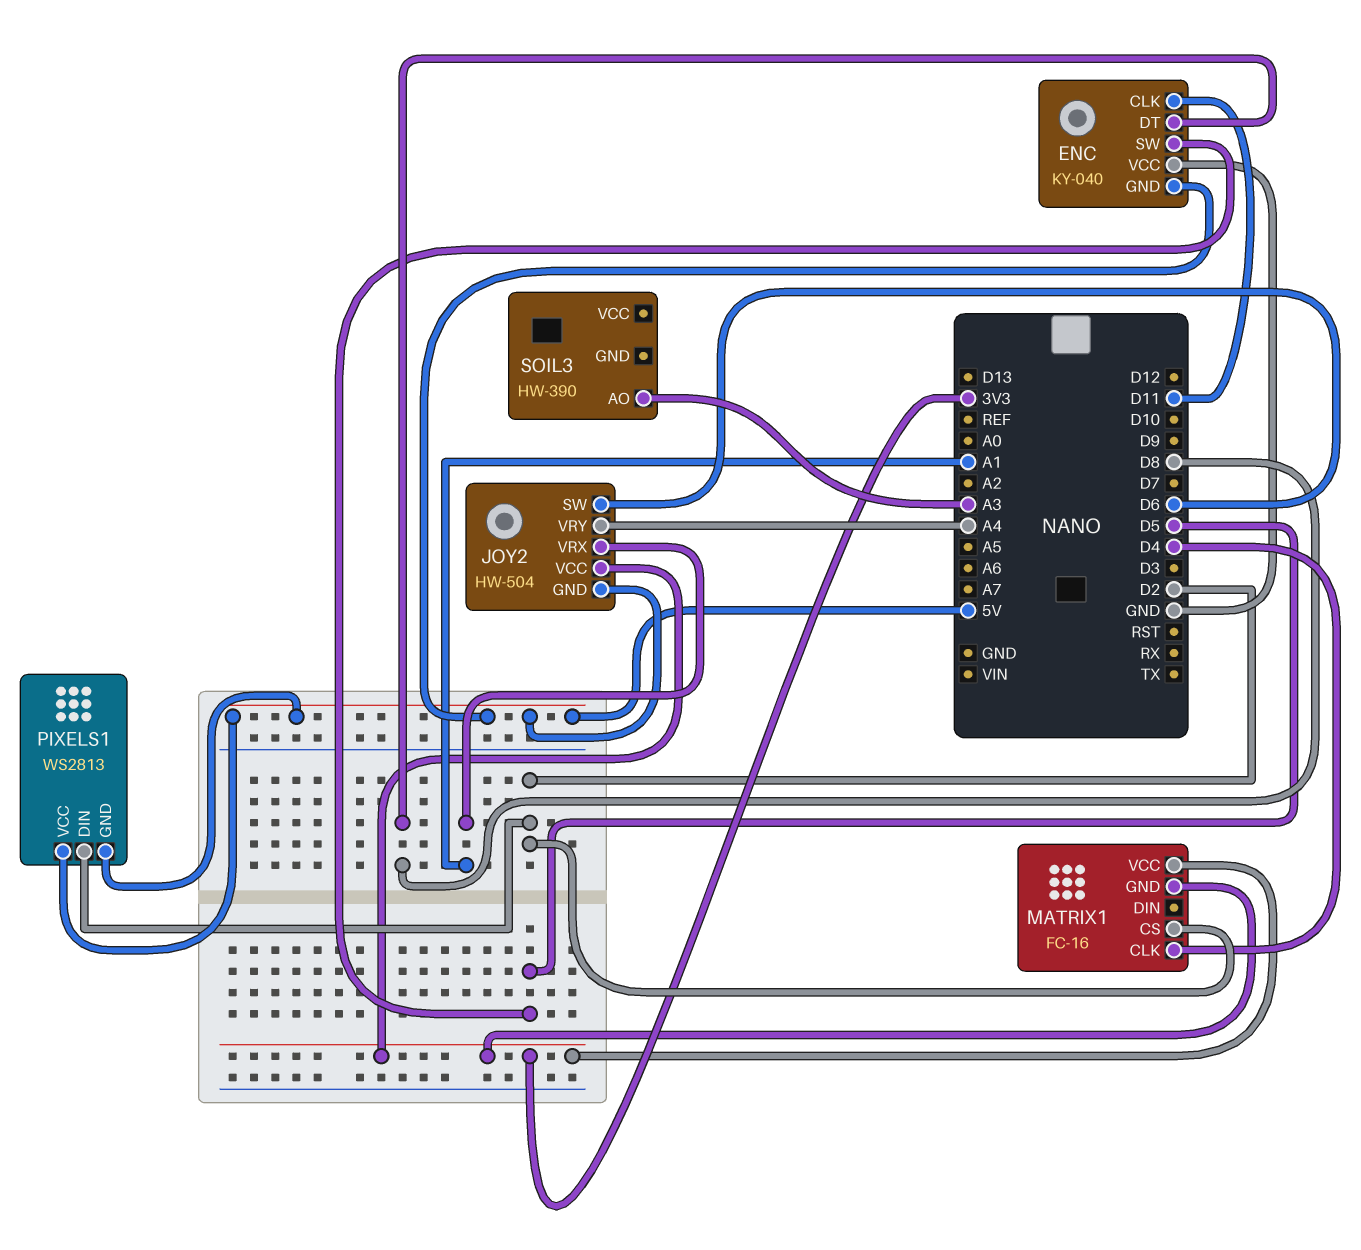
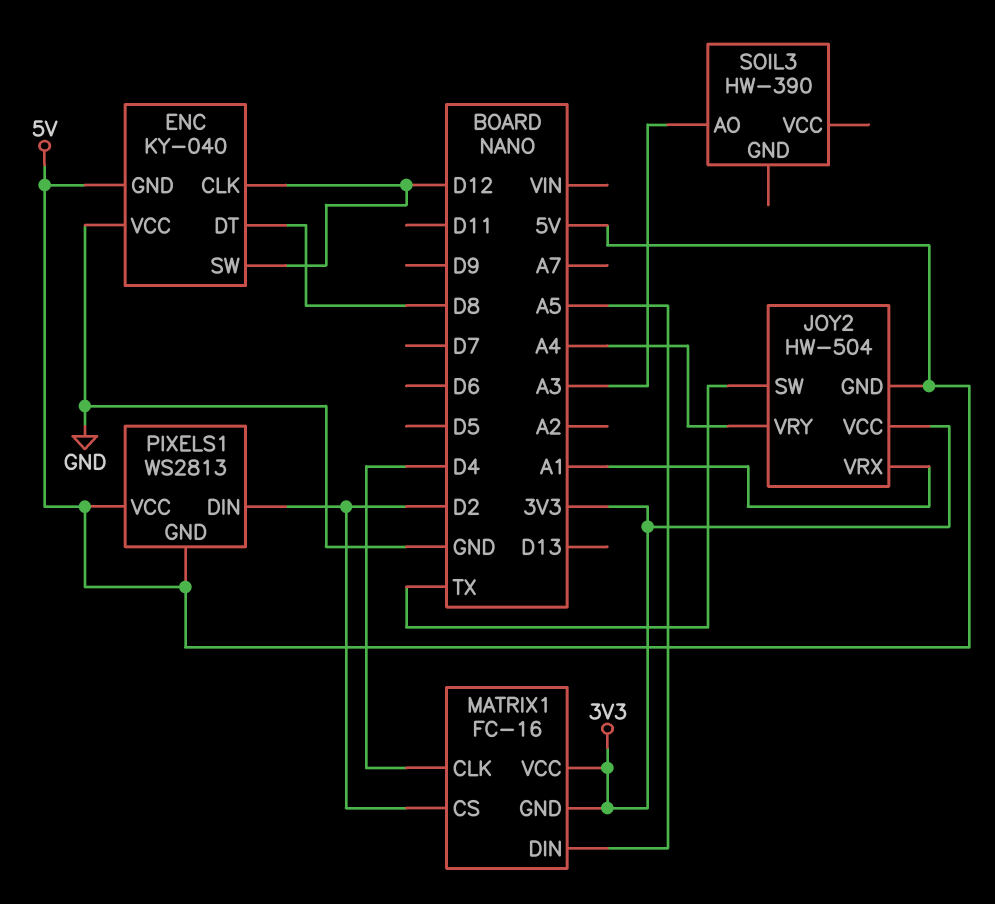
ENC pin CLK: D11 -> D12
ENC pin SW: D5 -> D12
JOY2 pin SW: D6 -> TX
MATRIX1 pin DIN: none -> A5

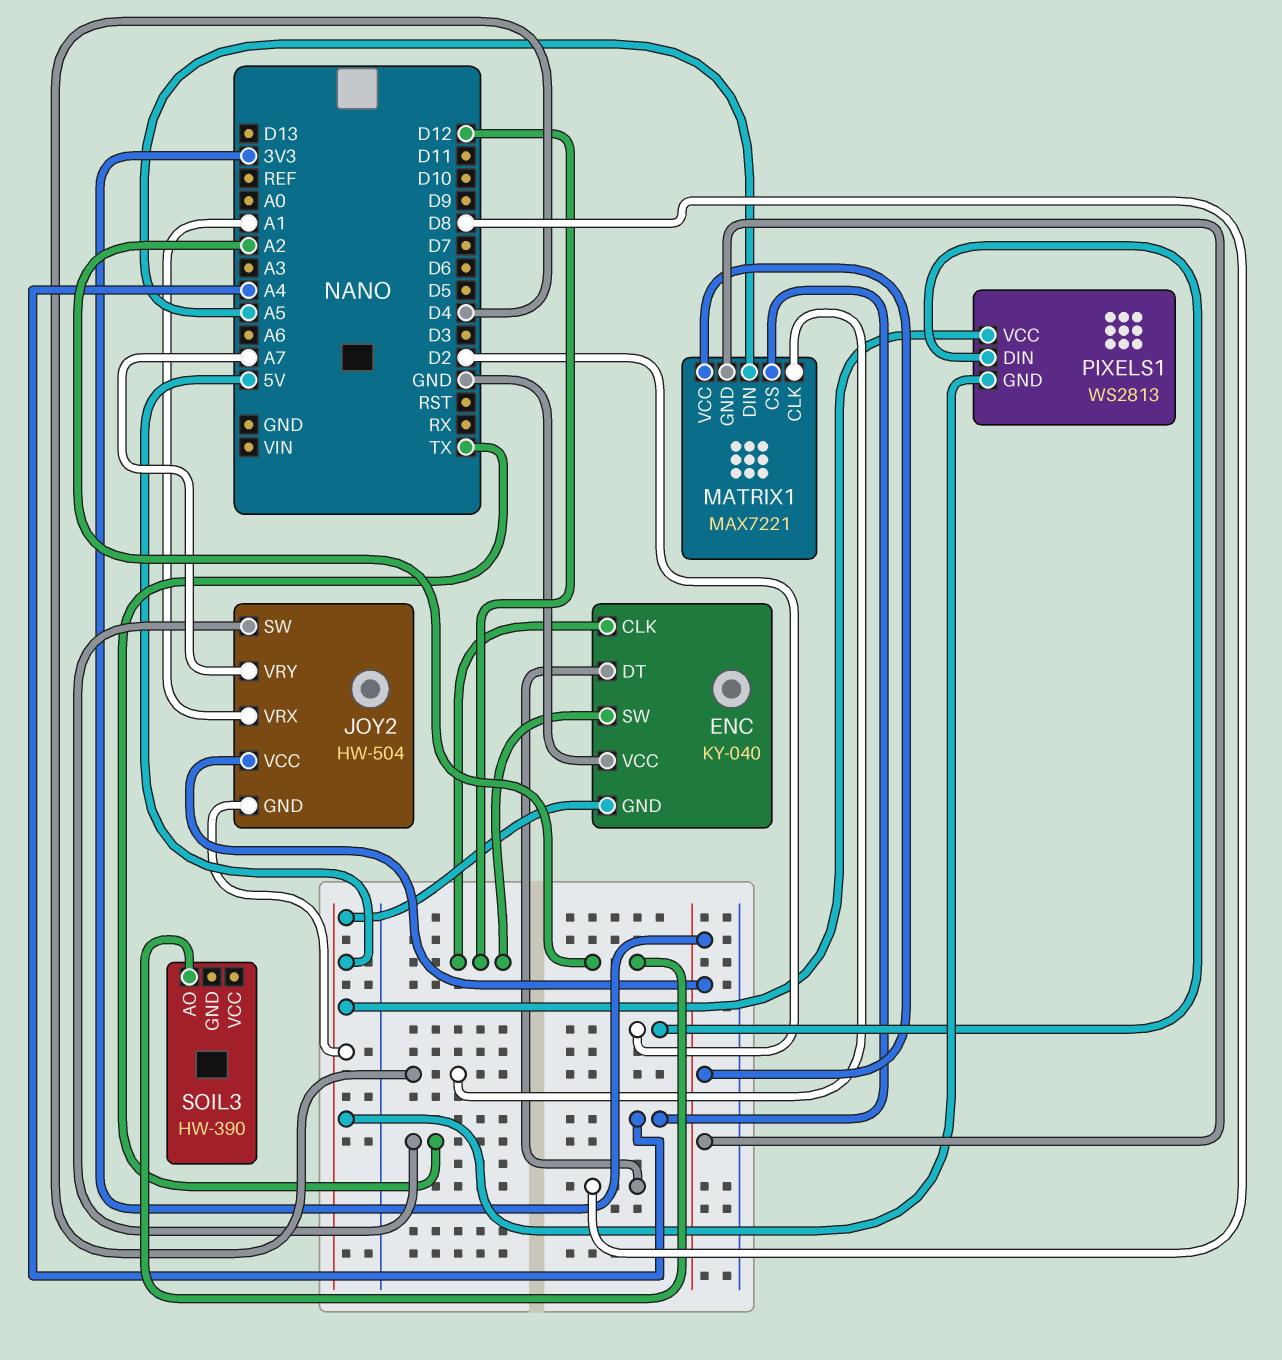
JOY2 pin VRY: A4 -> A7
MATRIX1: FC-16 -> MAX7221
MATRIX1 pin CS: D2 -> A4
SOIL3 pin AO: A3 -> A2

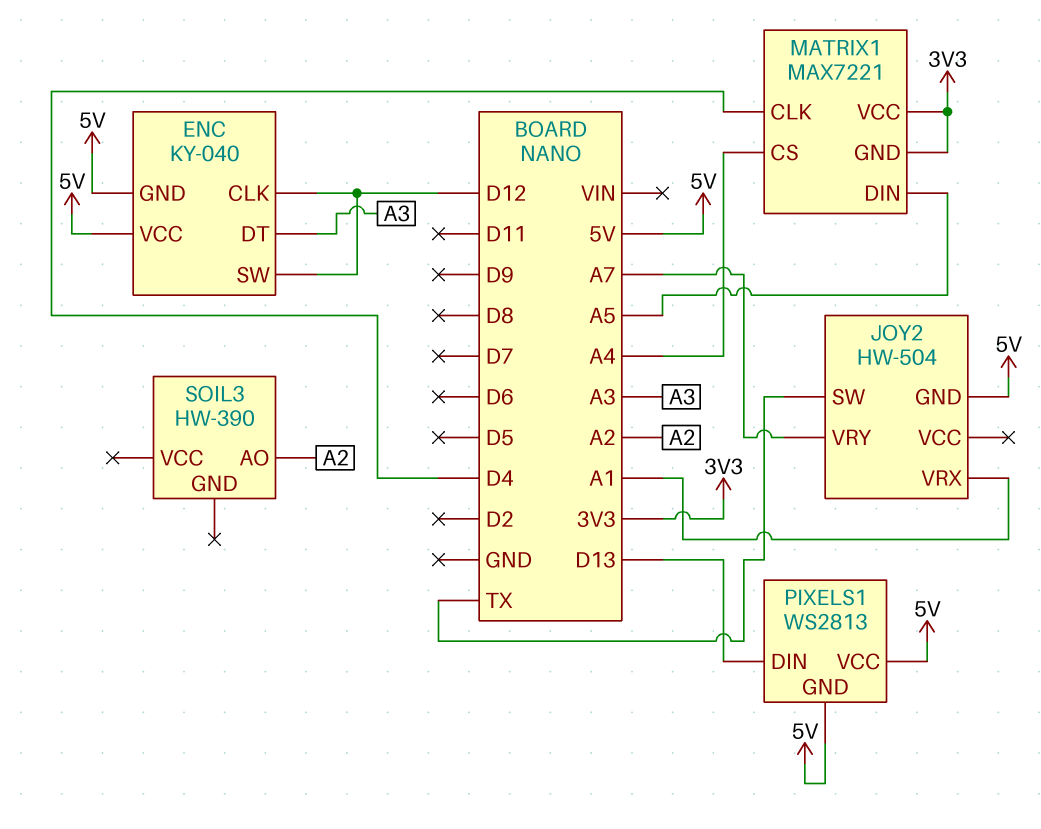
ENC pin DT: D8 -> A3
ENC pin VCC: GND -> 5V
JOY2 pin VCC: 3V3 -> none
PIXELS1 pin DIN: D2 -> D13

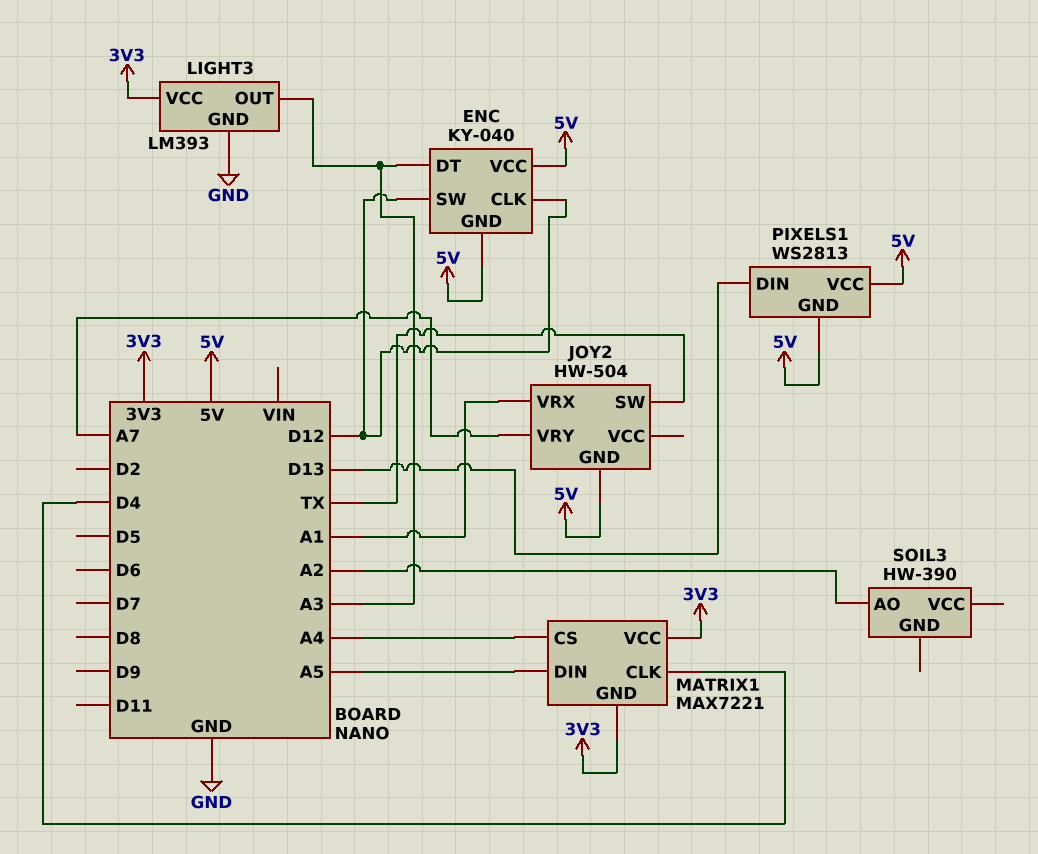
LIGHT3: none -> LM393
LIGHT3 pin GND: none -> GND
LIGHT3 pin OUT: none -> A3
LIGHT3 pin VCC: none -> 3V3

